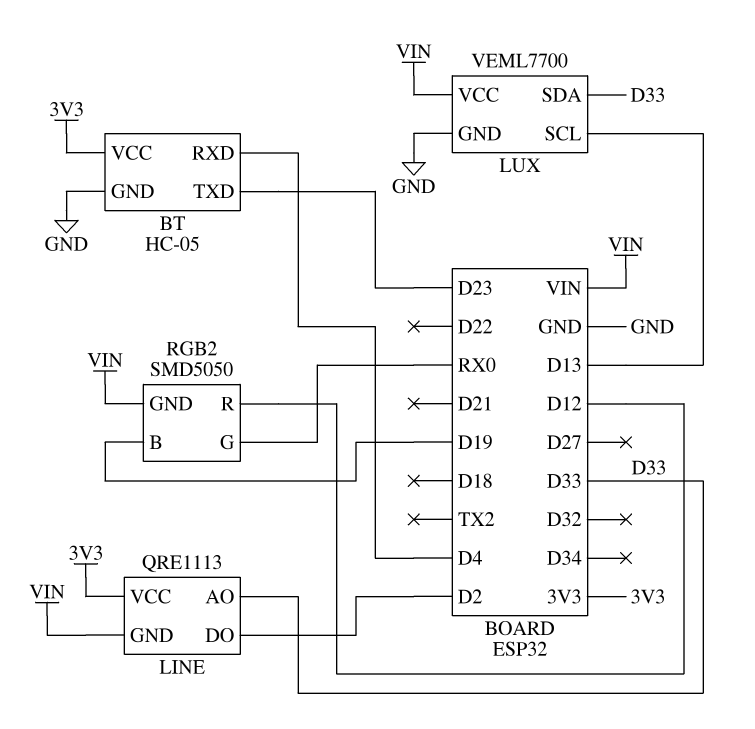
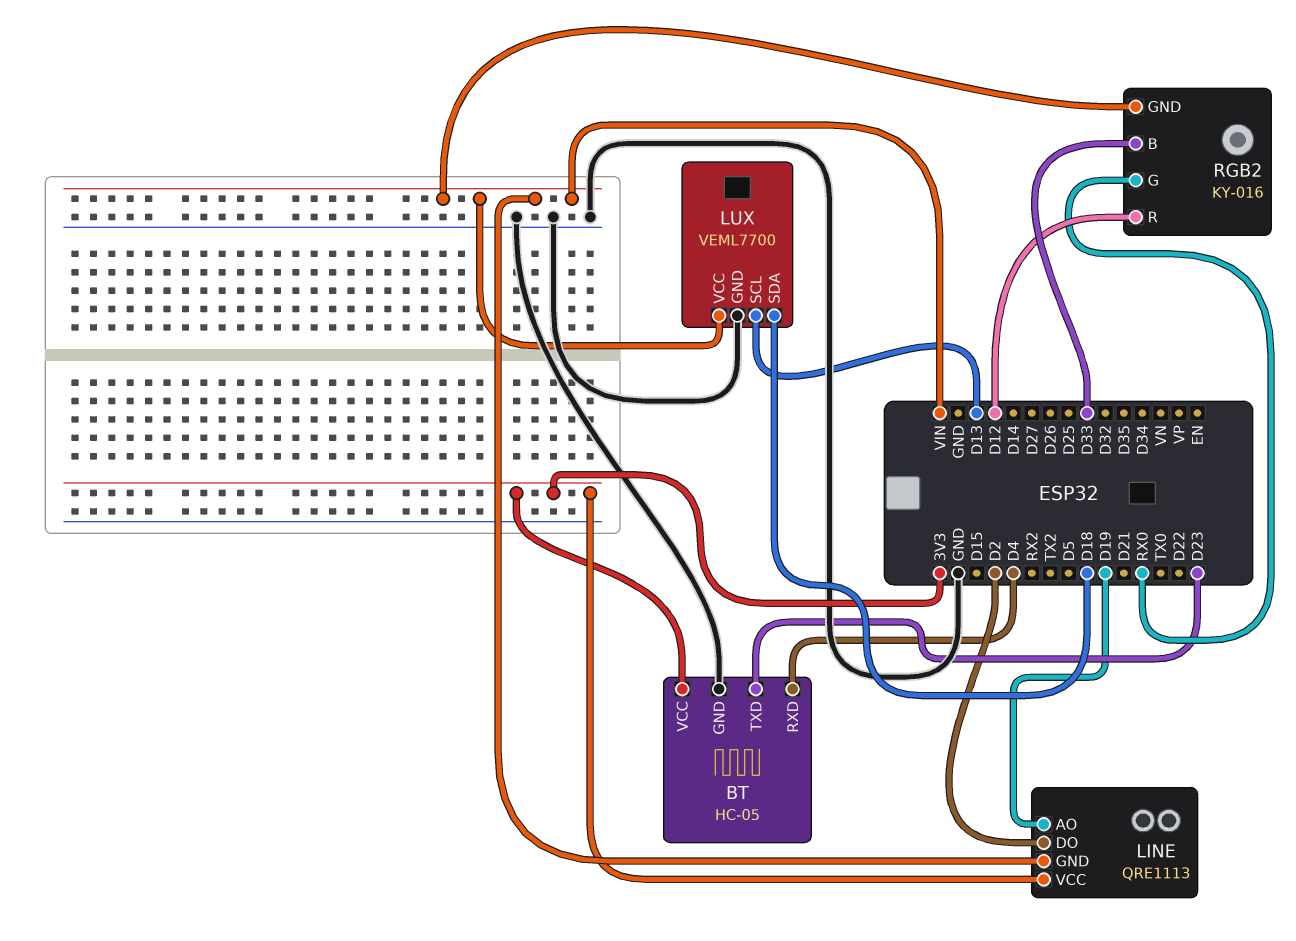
LINE pin AO: D33 -> D19
LUX pin SDA: D33 -> D18
RGB2: SMD5050 -> KY-016
RGB2 pin B: D19 -> D33

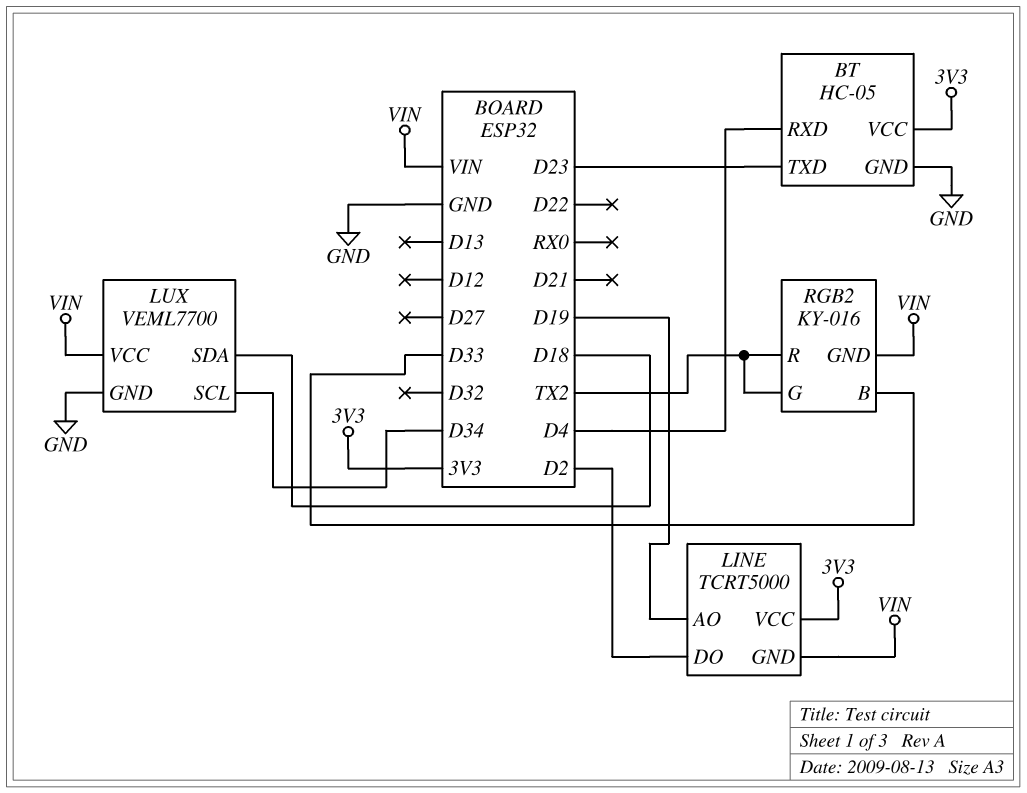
LINE: QRE1113 -> TCRT5000
LUX pin SCL: D13 -> D34
RGB2 pin G: RX0 -> TX2
RGB2 pin R: D12 -> TX2

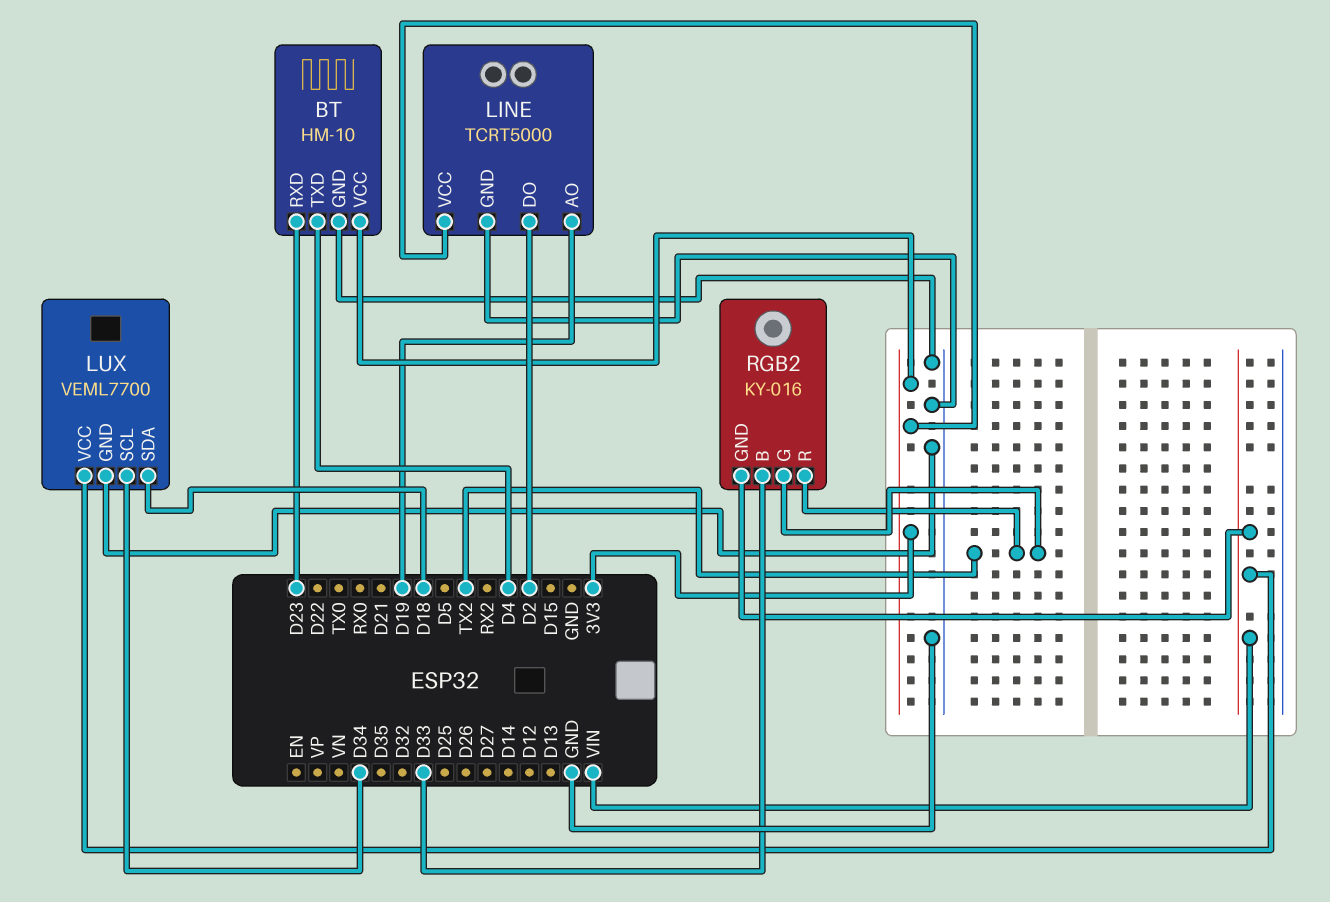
BT: HC-05 -> HM-10
BT pin RXD: D4 -> D23
BT pin TXD: D23 -> D4
LINE pin GND: VIN -> GND

